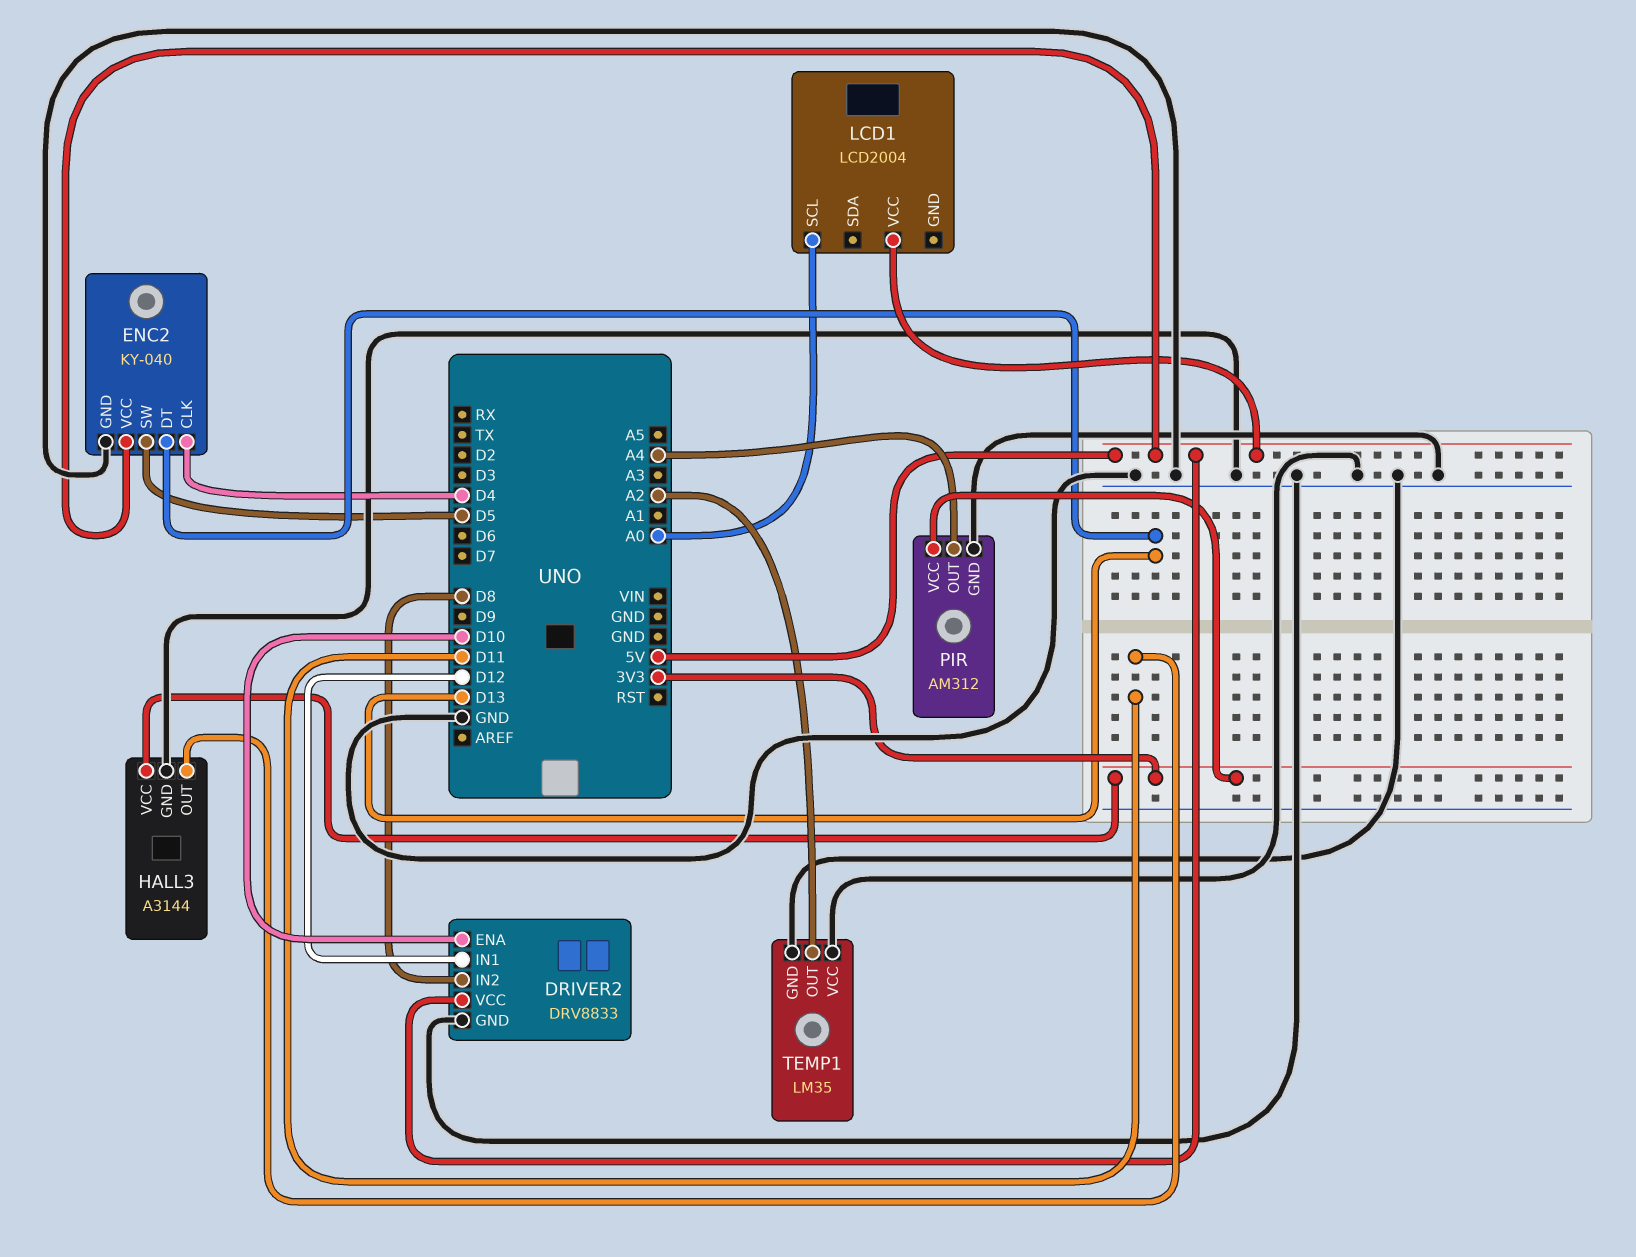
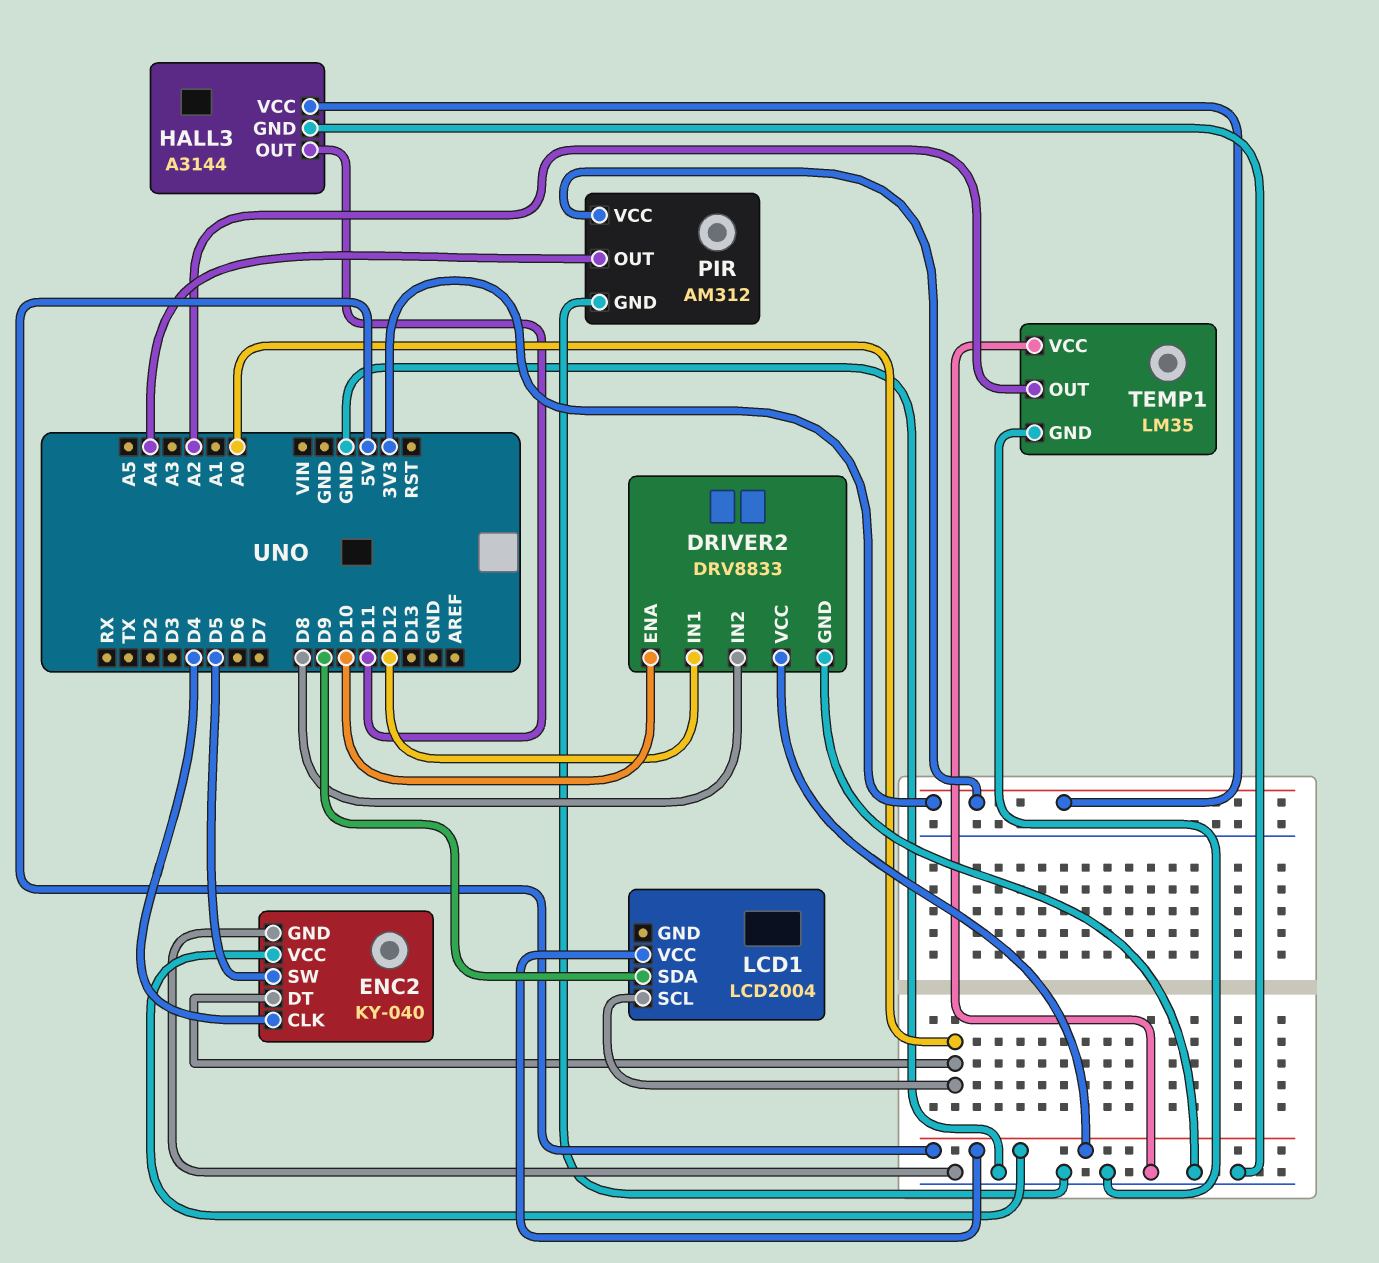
ENC2 pin DT: D13 -> A0
LCD1 pin SDA: none -> D9

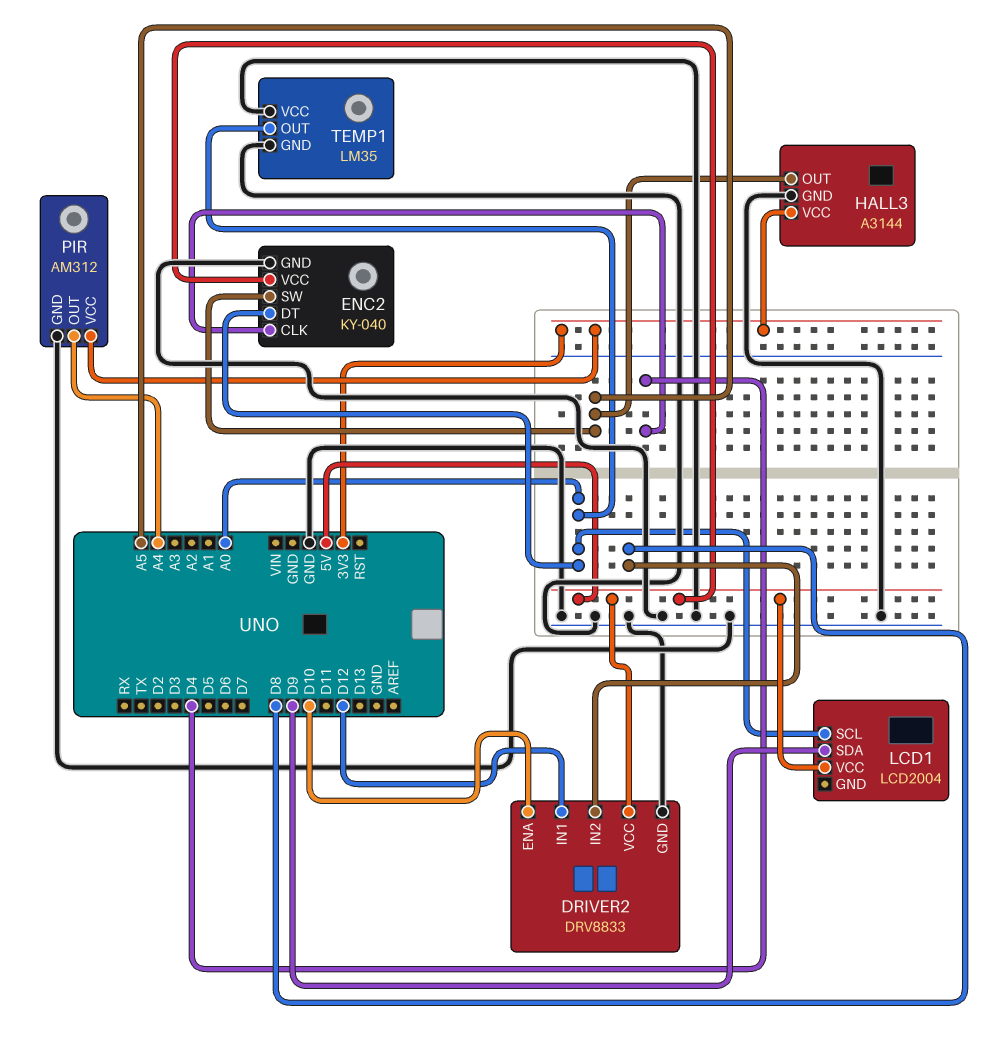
ENC2 pin SW: D5 -> A5
HALL3 pin OUT: D11 -> A5
TEMP1 pin OUT: A2 -> A0

